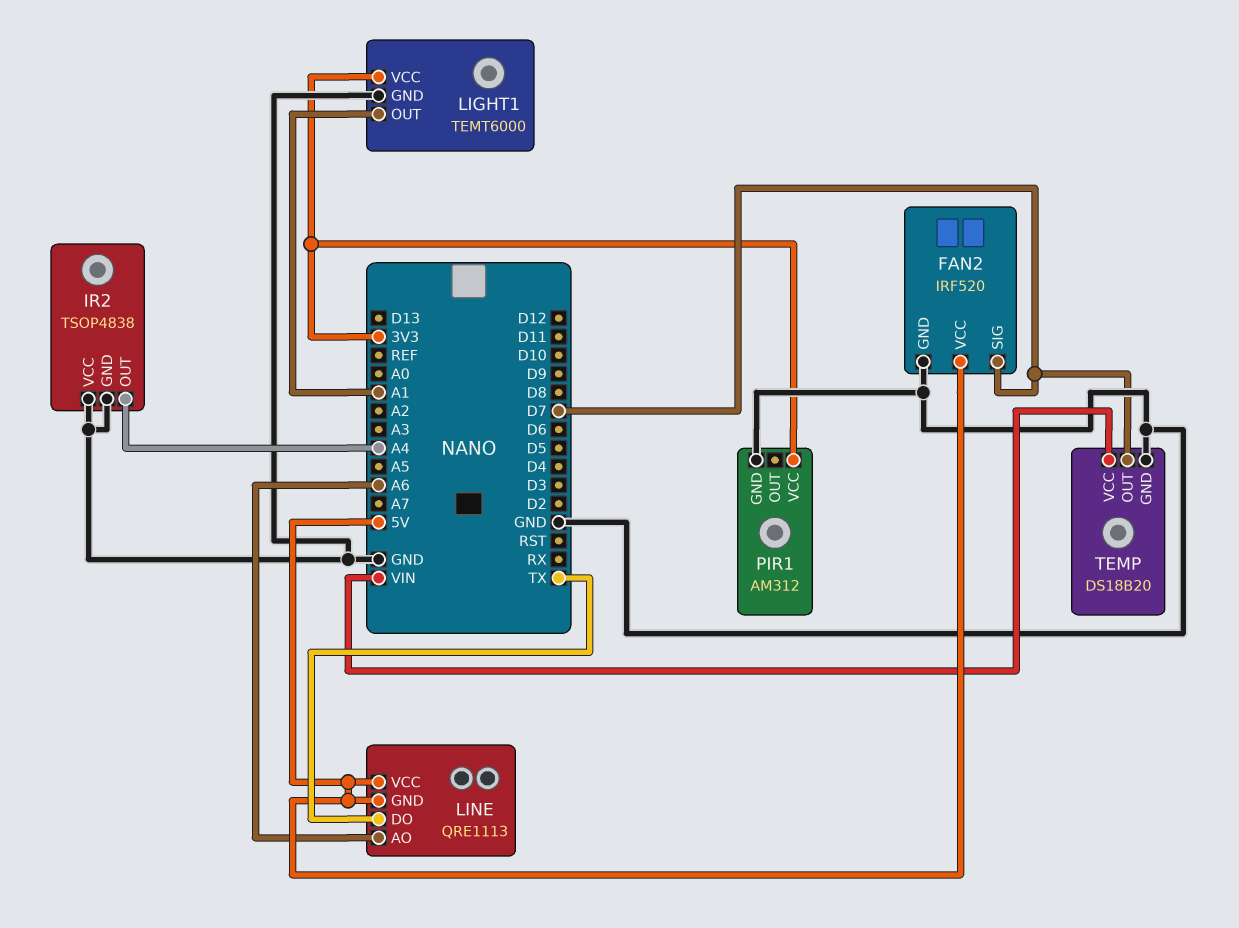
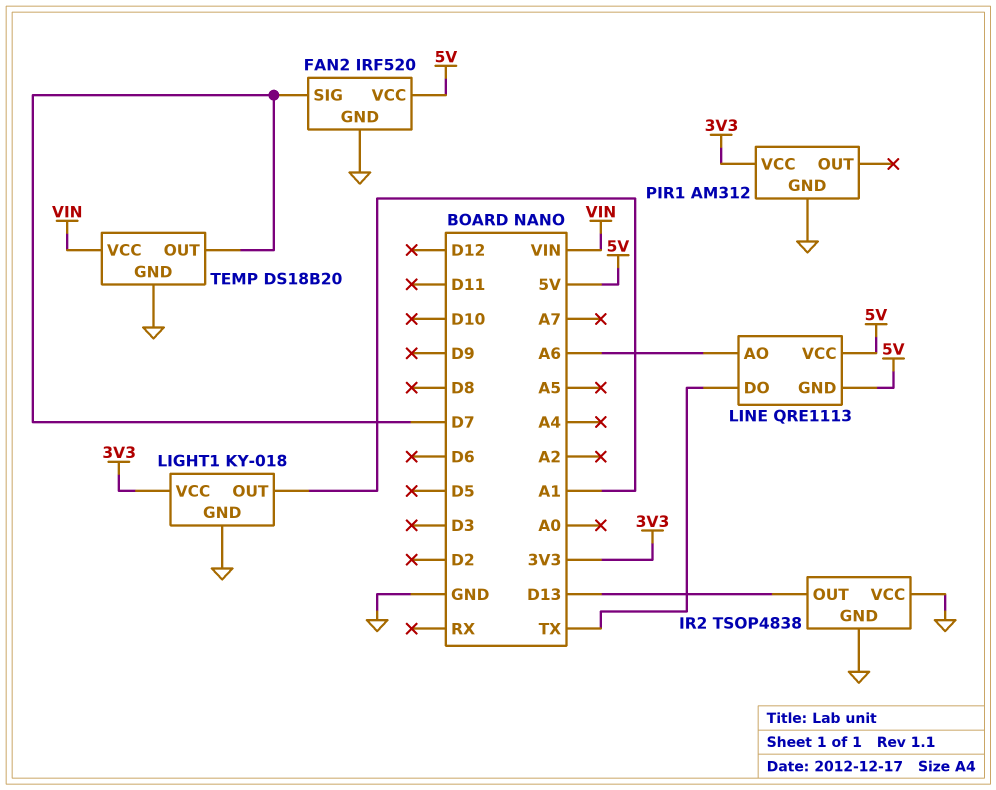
IR2 pin OUT: A4 -> D13
LIGHT1: TEMT6000 -> KY-018

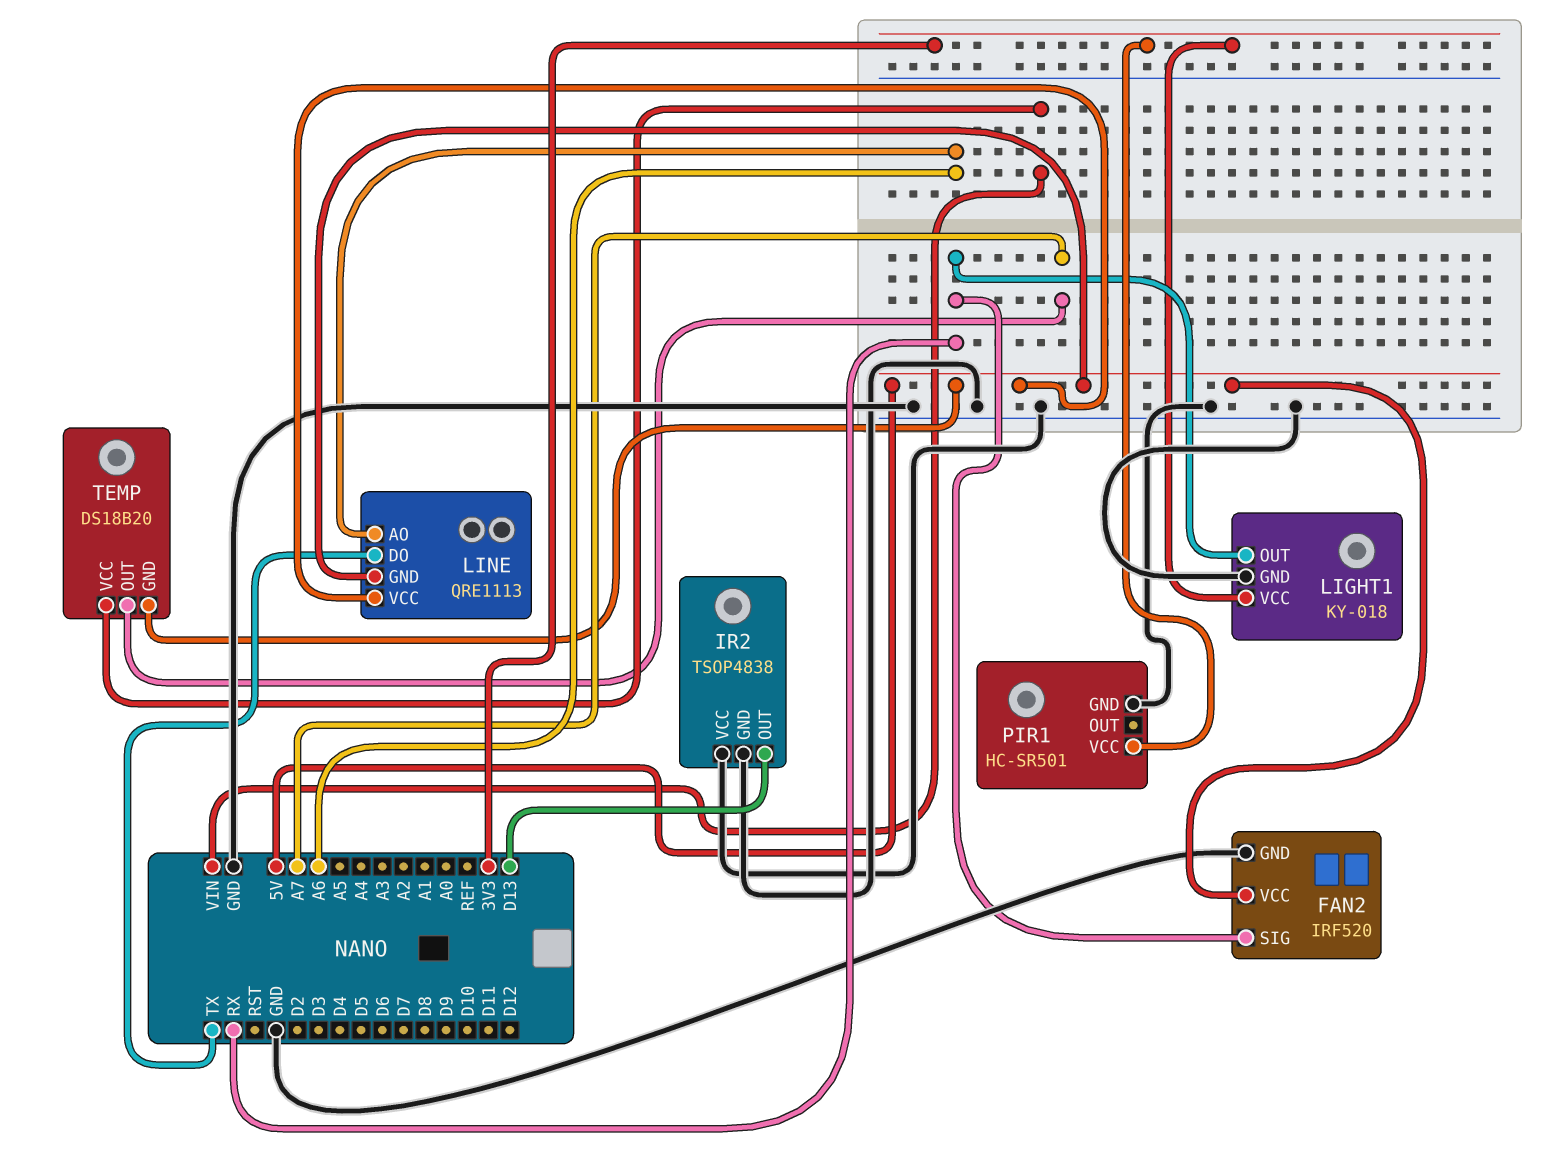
FAN2 pin SIG: D7 -> RX
LIGHT1 pin OUT: A1 -> RX
PIR1: AM312 -> HC-SR501
TEMP pin GND: GND -> 5V
TEMP pin OUT: D7 -> A7

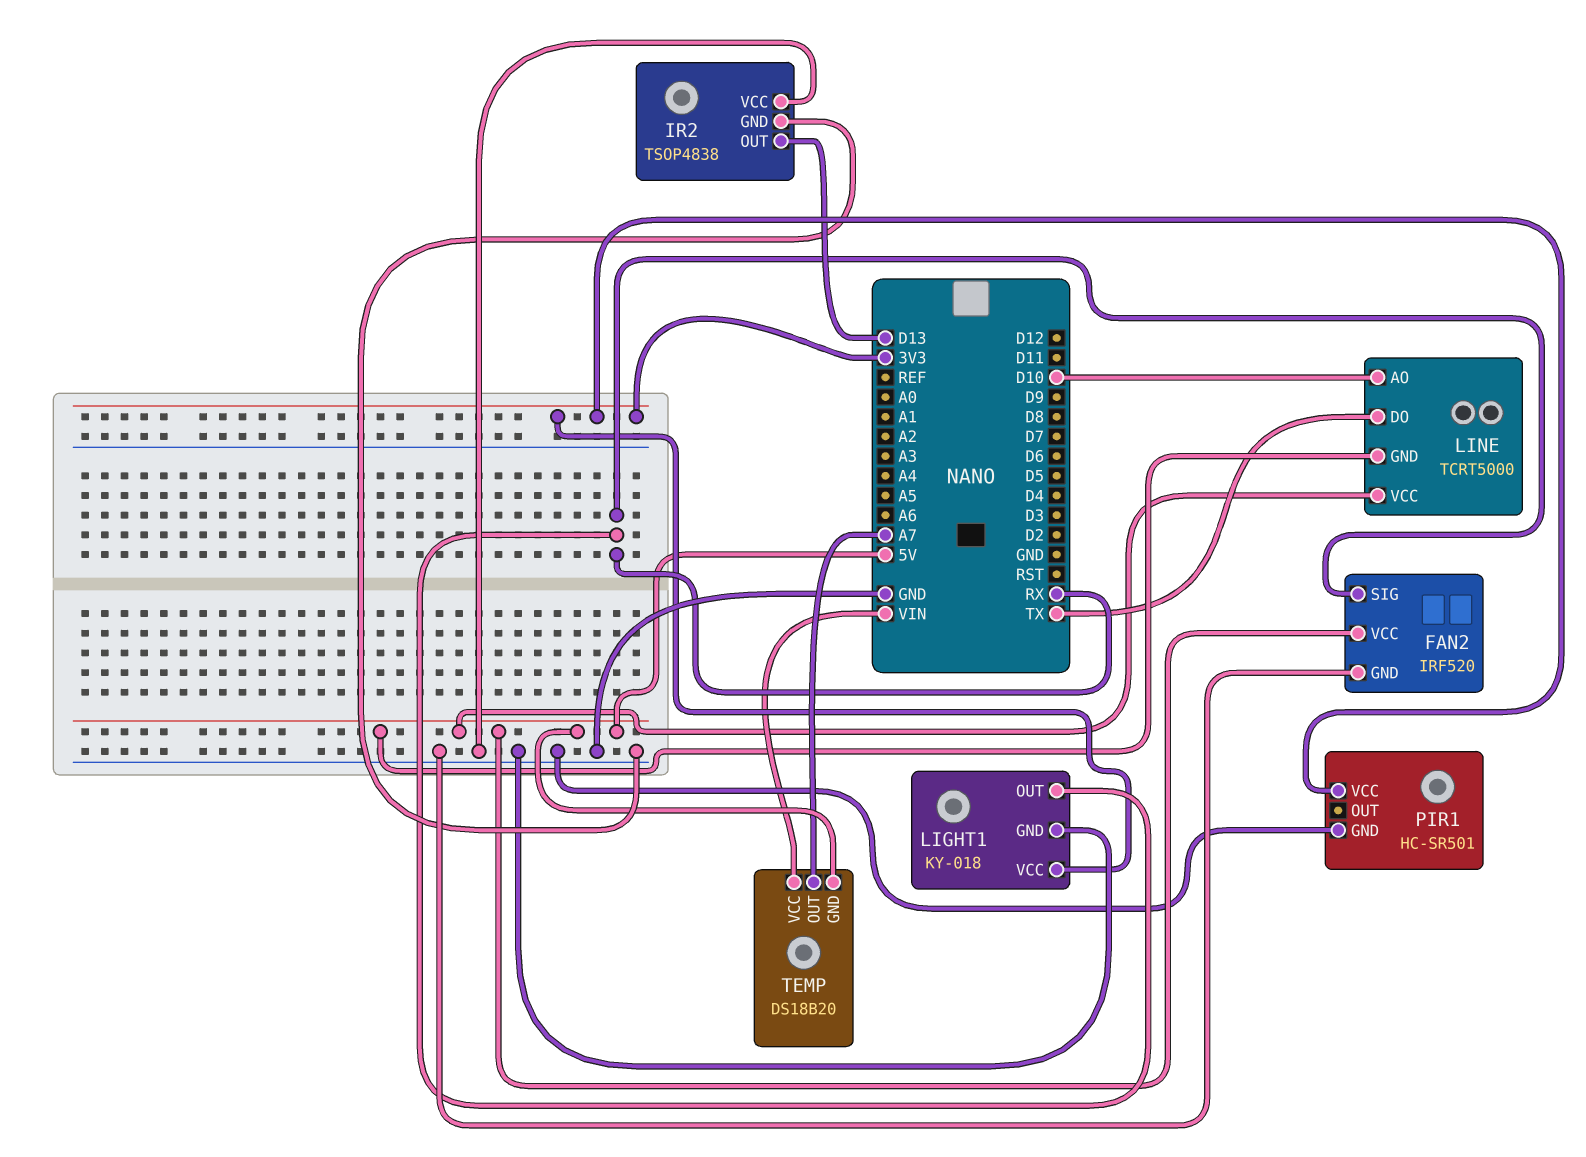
LINE: QRE1113 -> TCRT5000
LINE pin AO: A6 -> D10

